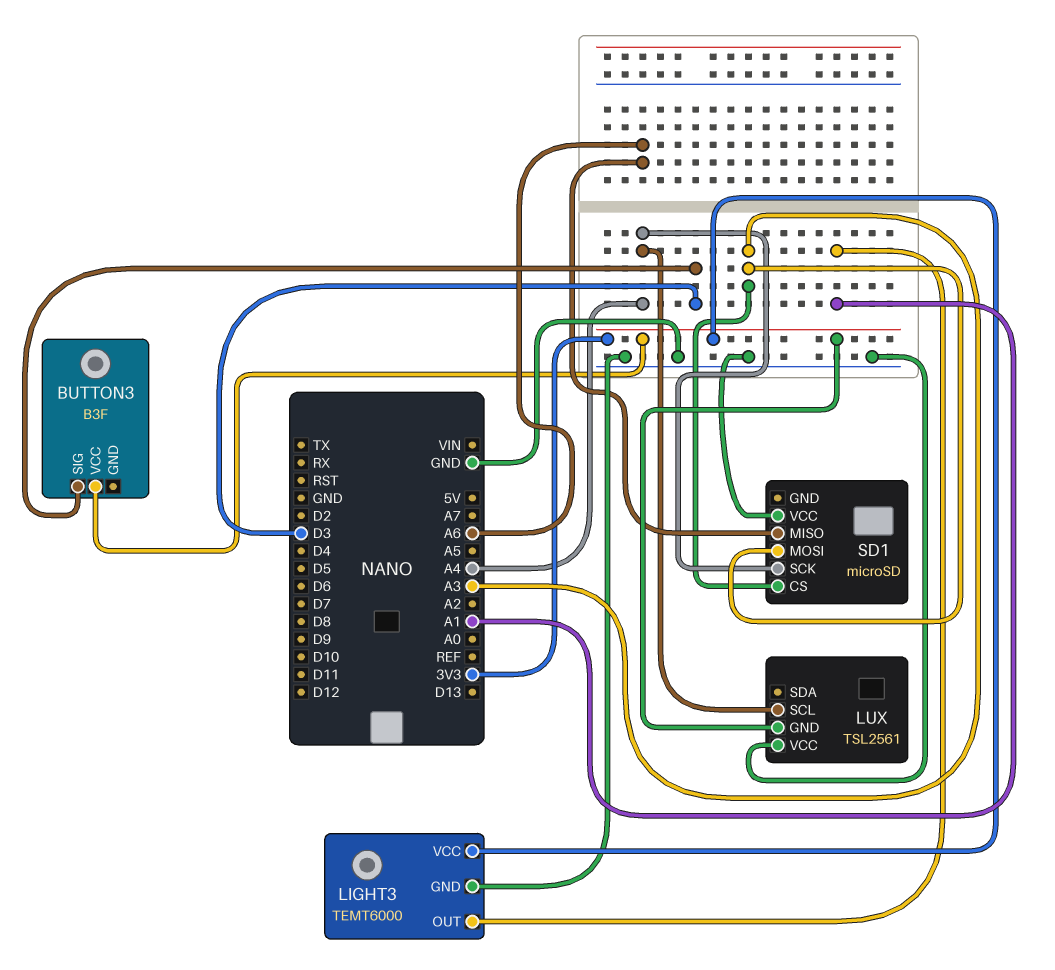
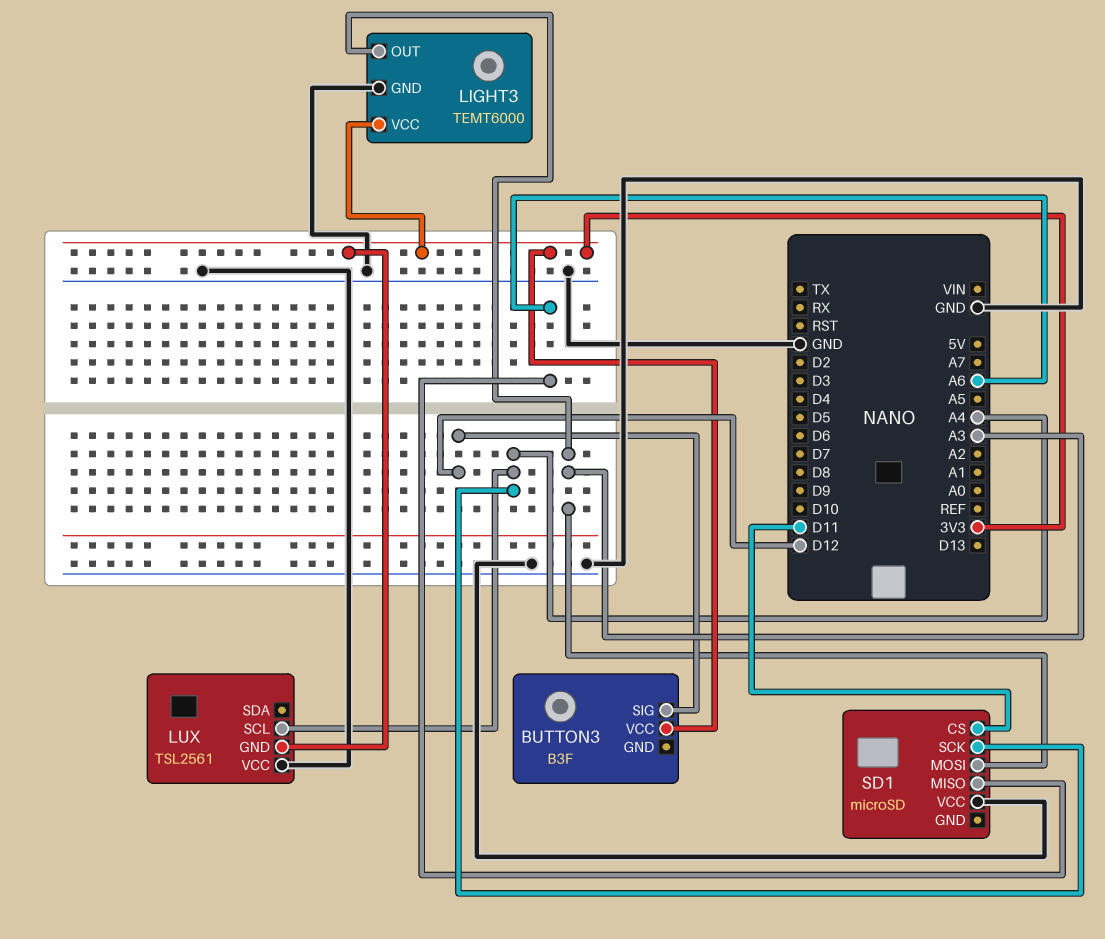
BUTTON3 pin SIG: D3 -> D12
LIGHT3 pin OUT: A1 -> A3
SD1 pin CS: A3 -> D11

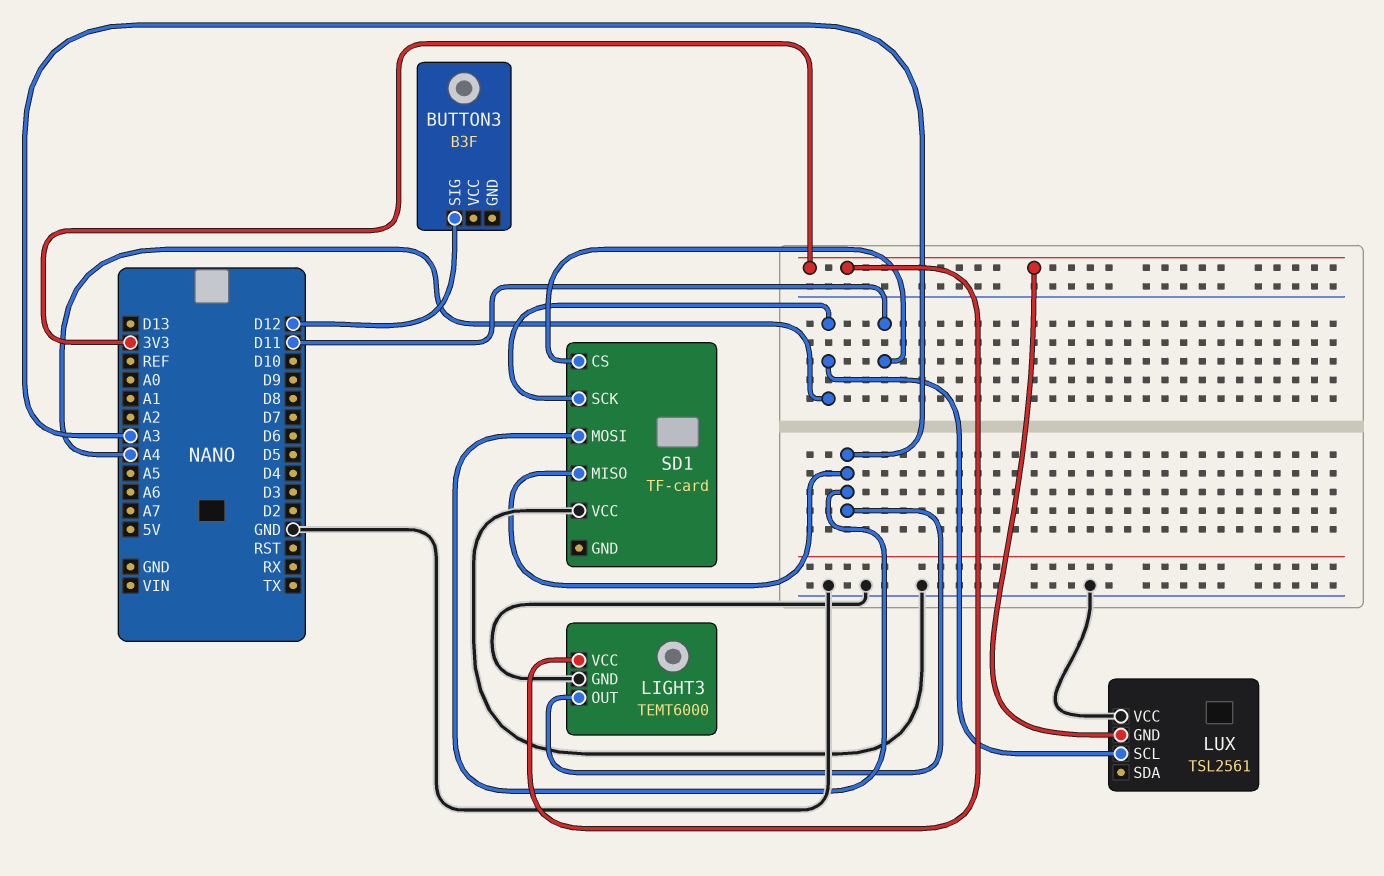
BUTTON3 pin VCC: 3V3 -> none
SD1: microSD -> TF-card
SD1 pin MISO: A6 -> A3

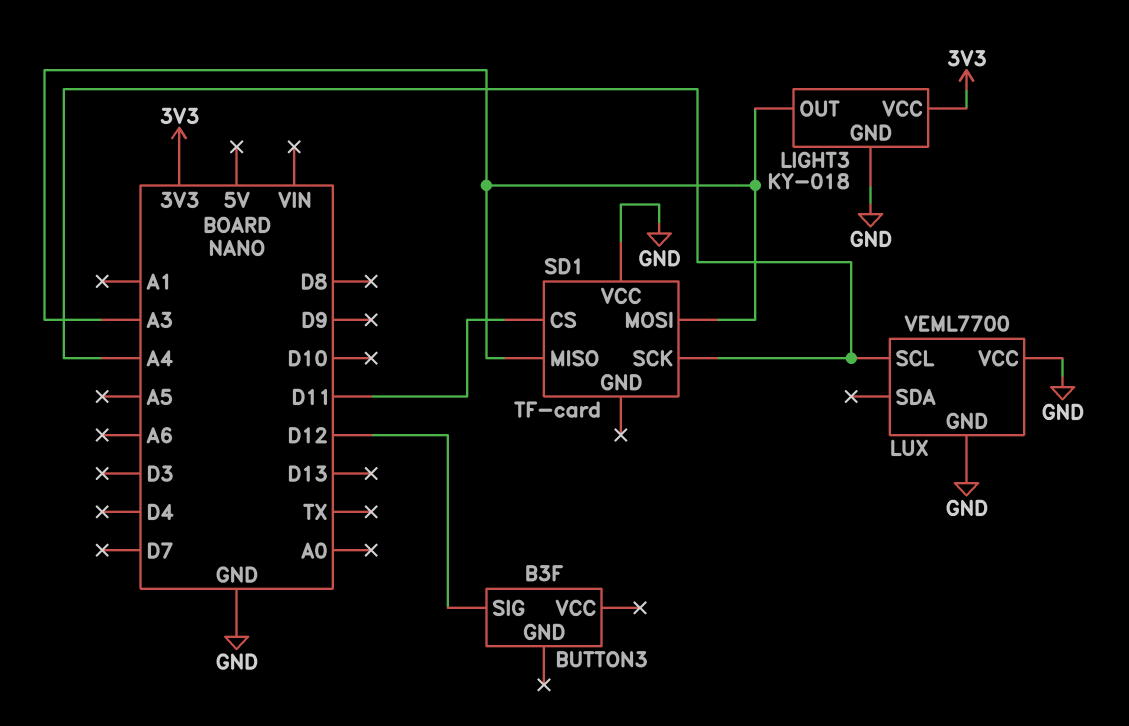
LIGHT3: TEMT6000 -> KY-018
LUX: TSL2561 -> VEML7700
LUX pin GND: 3V3 -> GND

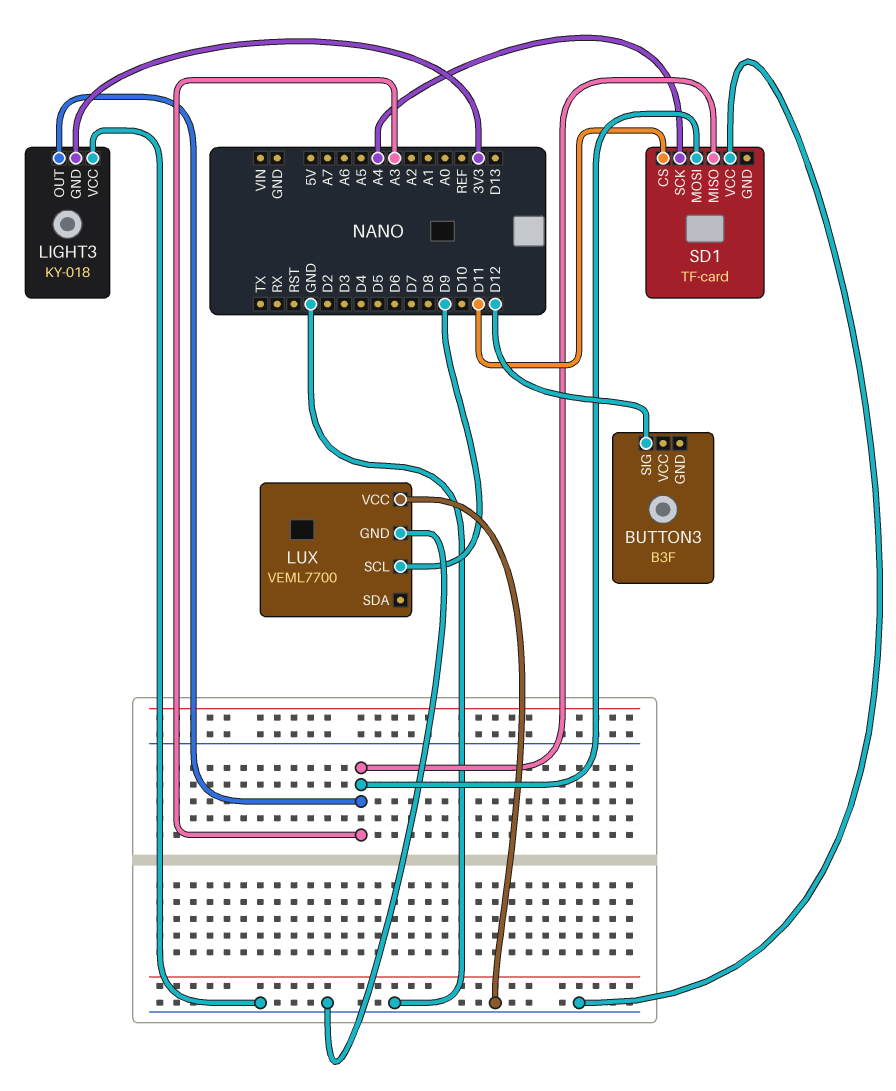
LIGHT3 pin GND: GND -> 3V3
LIGHT3 pin VCC: 3V3 -> GND
LUX pin SCL: A4 -> D9

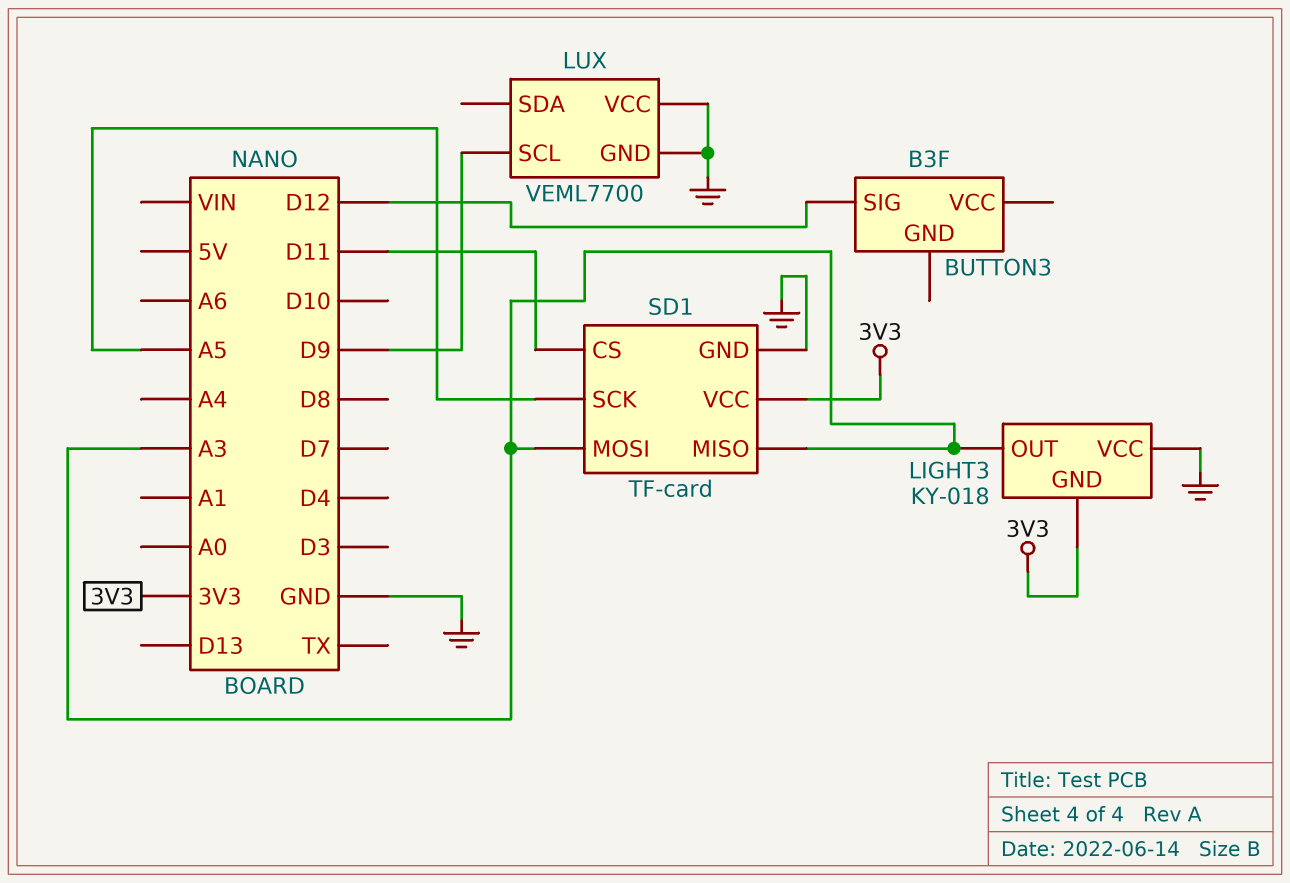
SD1 pin GND: none -> GND
SD1 pin SCK: A4 -> A5
SD1 pin VCC: GND -> 3V3

